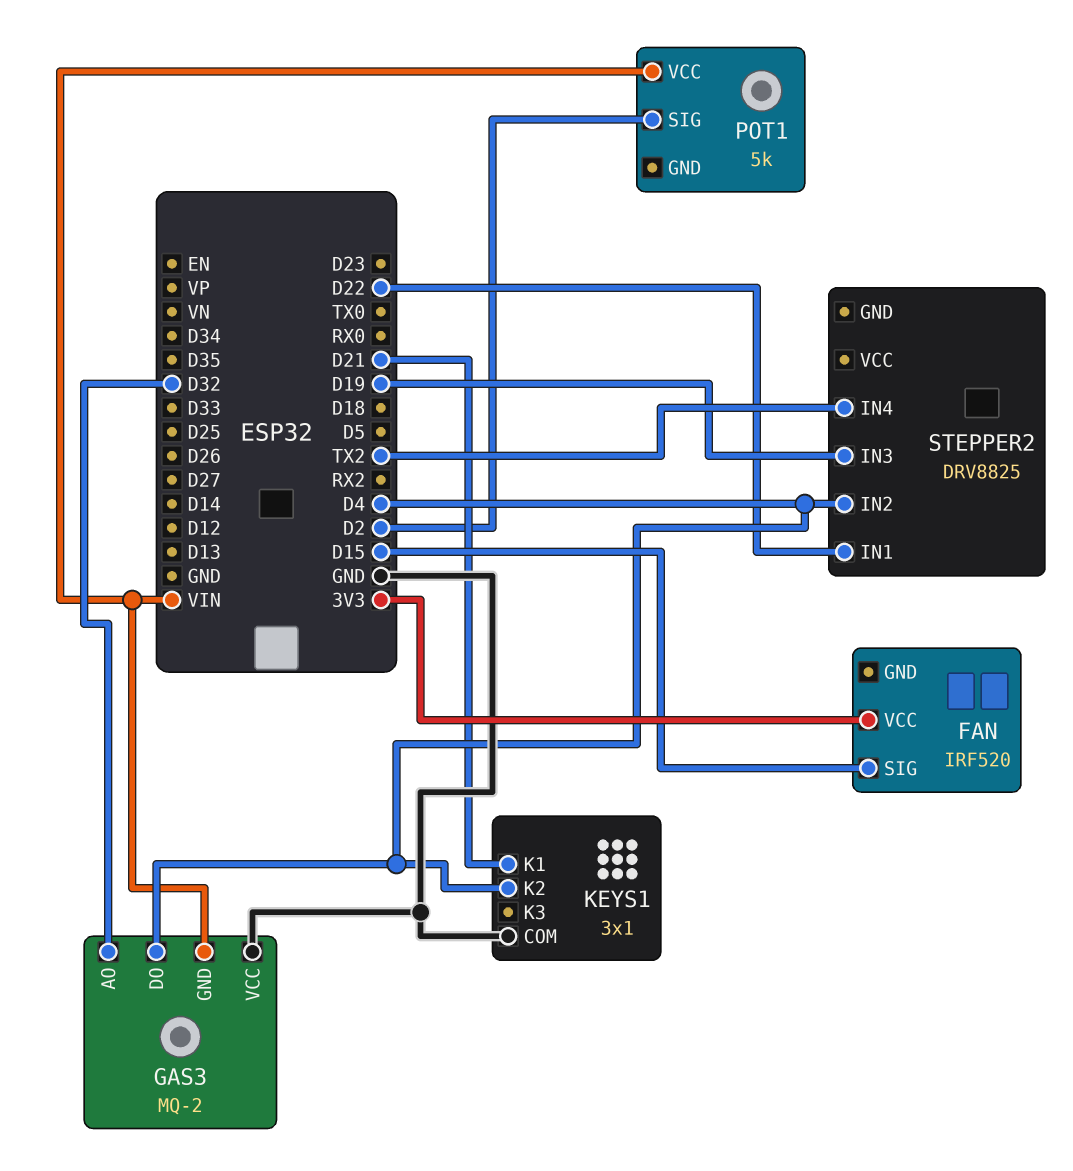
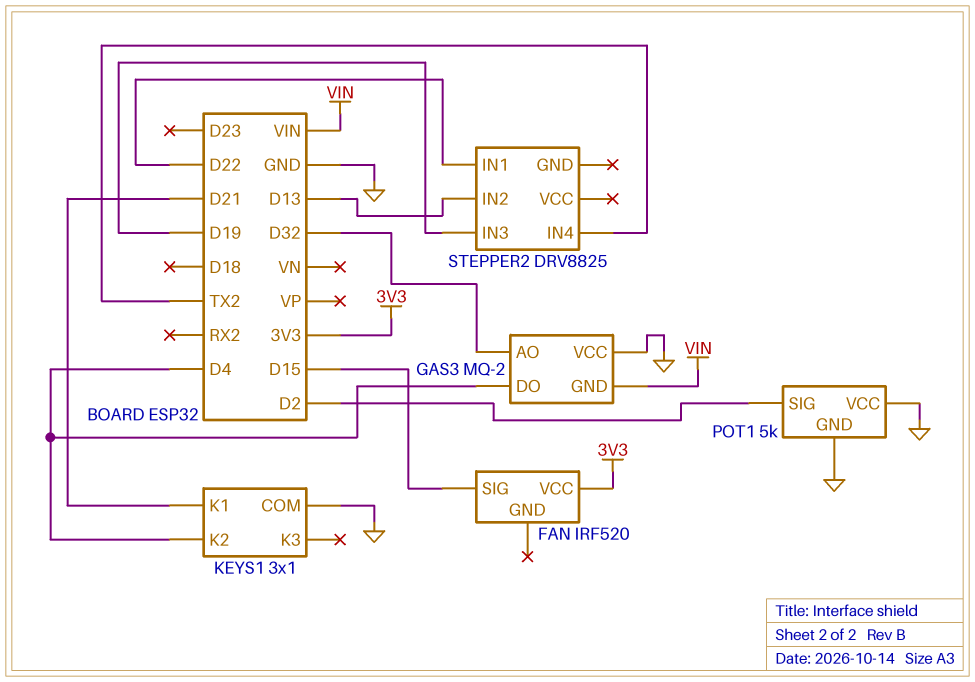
POT1 pin GND: none -> GND
POT1 pin VCC: VIN -> GND
STEPPER2 pin IN2: D4 -> D13

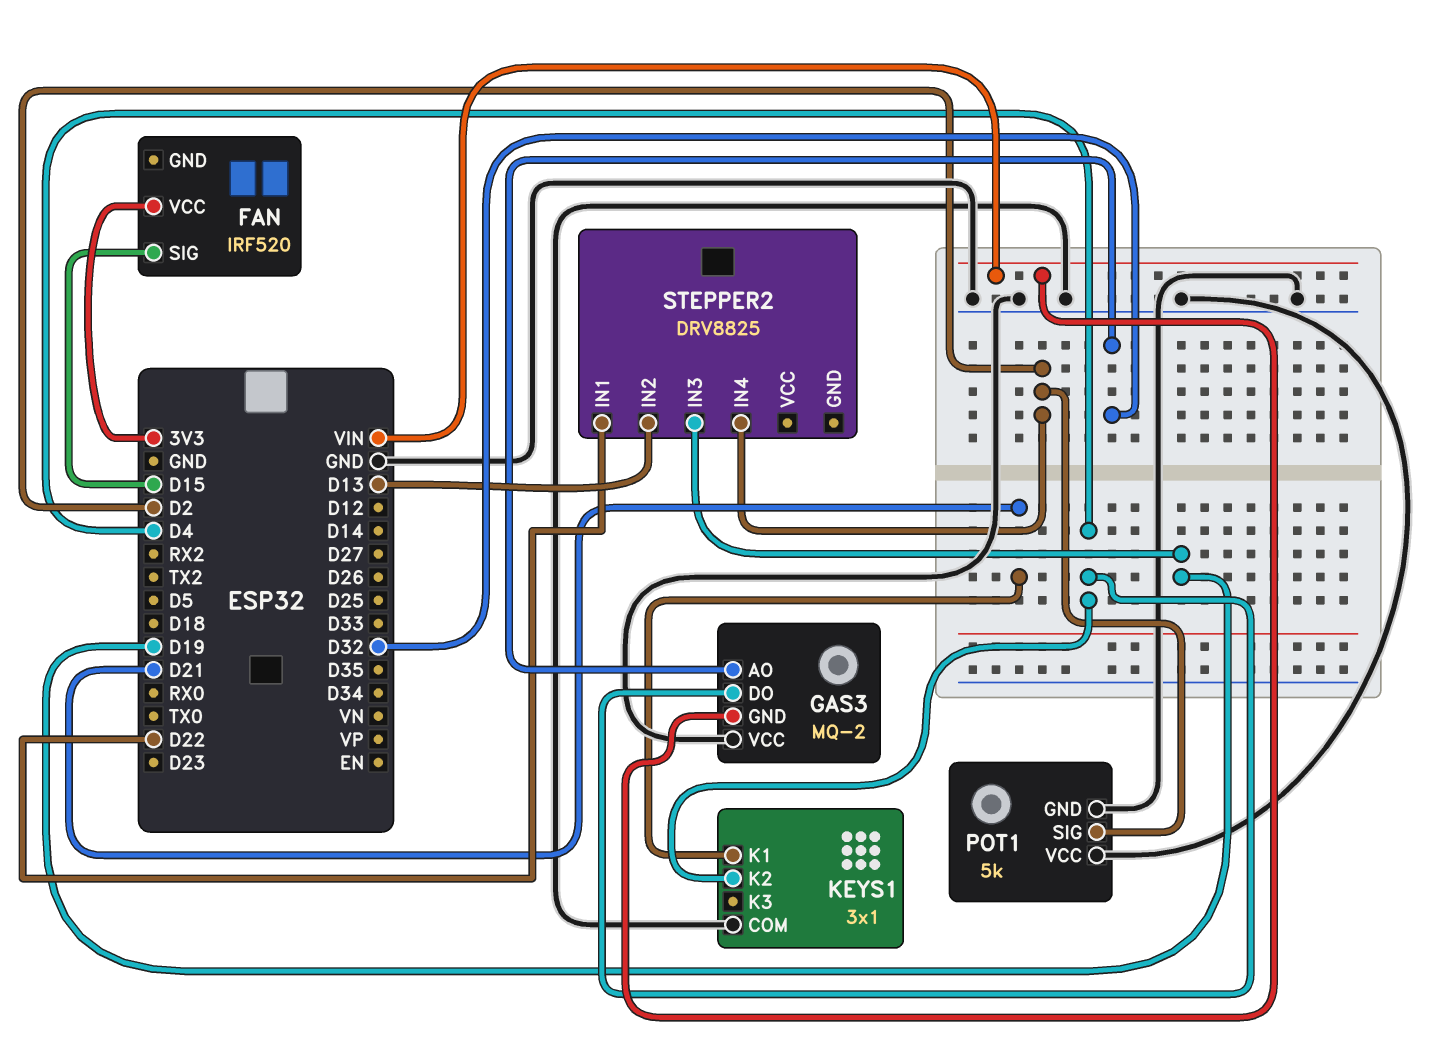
STEPPER2 pin IN4: TX2 -> D2

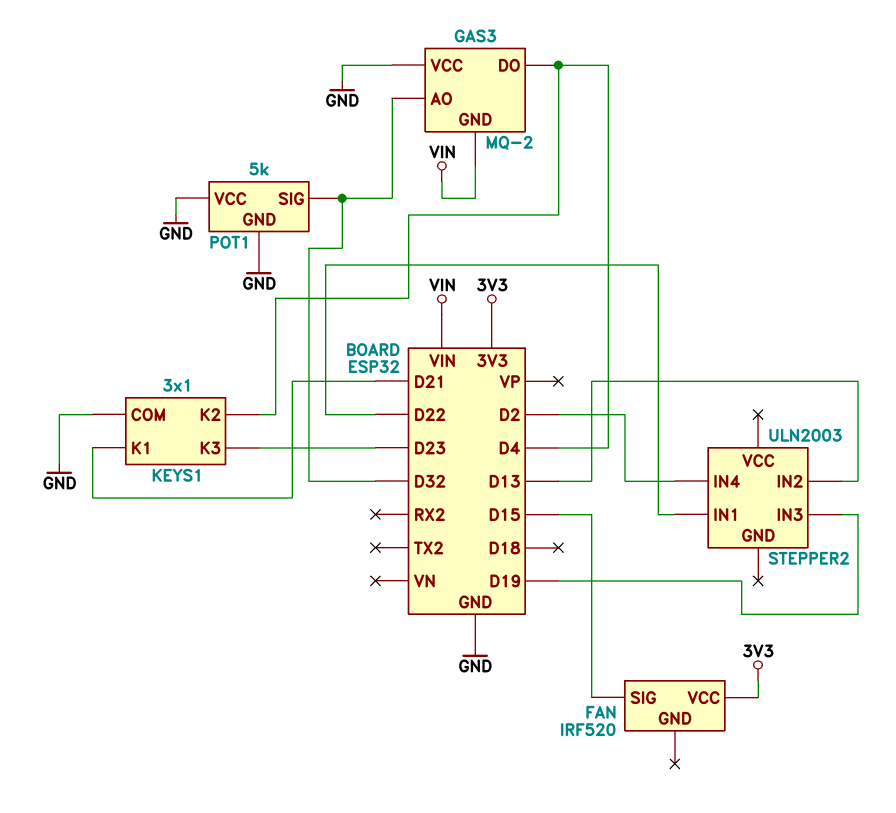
KEYS1 pin K3: none -> D23
POT1 pin SIG: D2 -> D32
STEPPER2: DRV8825 -> ULN2003

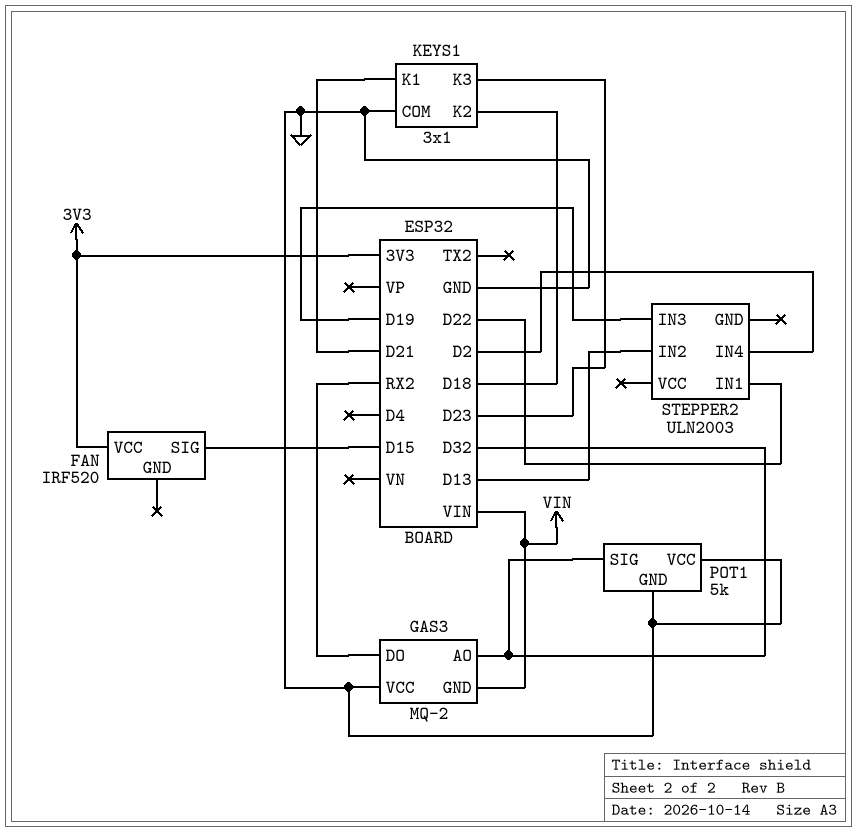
GAS3 pin DO: D4 -> RX2
KEYS1 pin K2: D4 -> D18

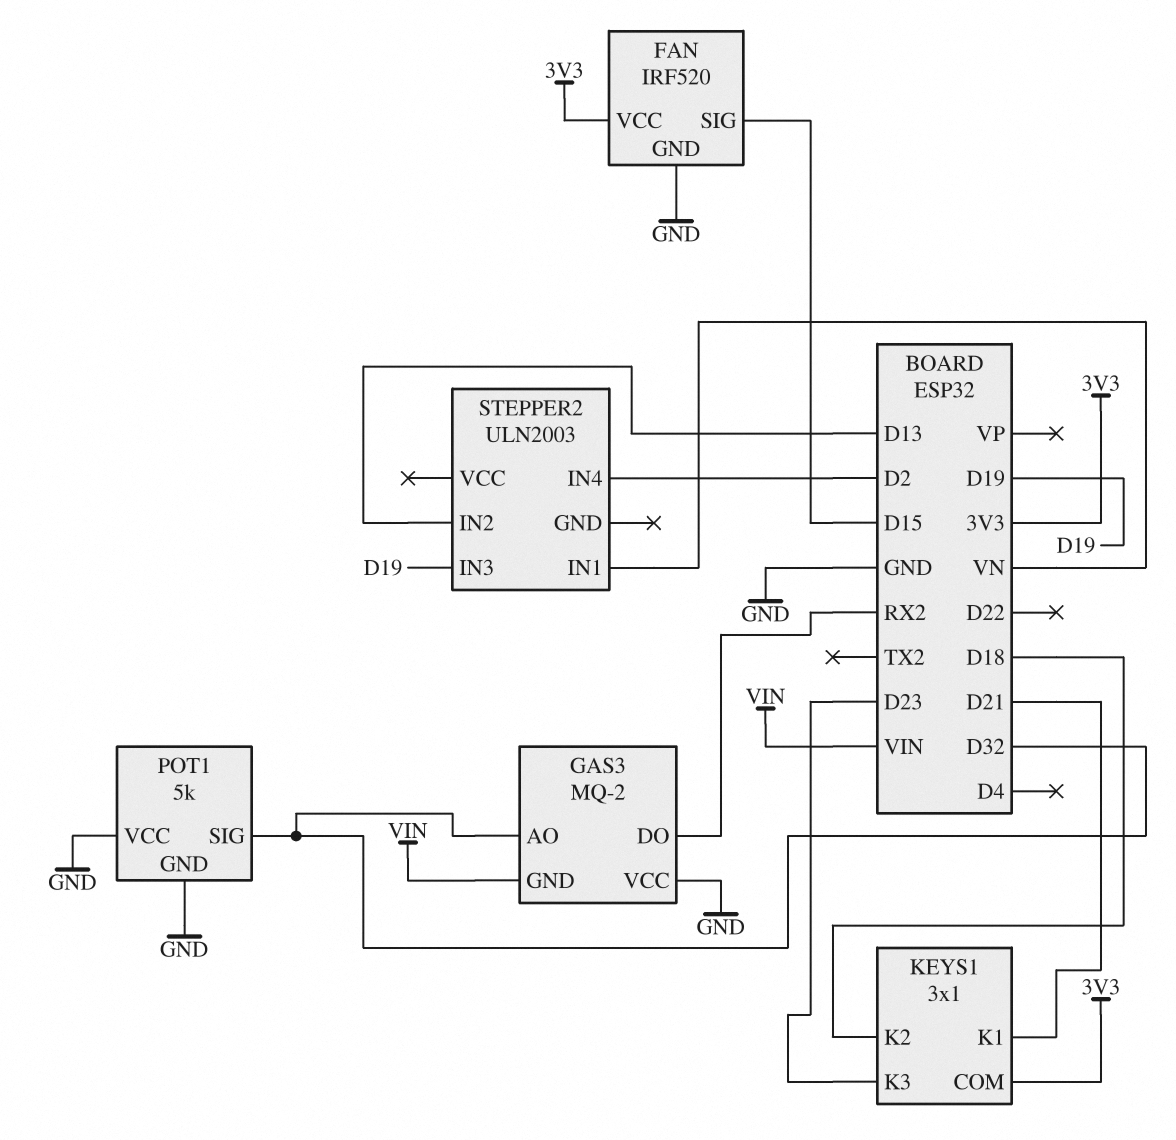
FAN pin GND: none -> GND
KEYS1 pin COM: GND -> 3V3
STEPPER2 pin IN1: D22 -> VN

